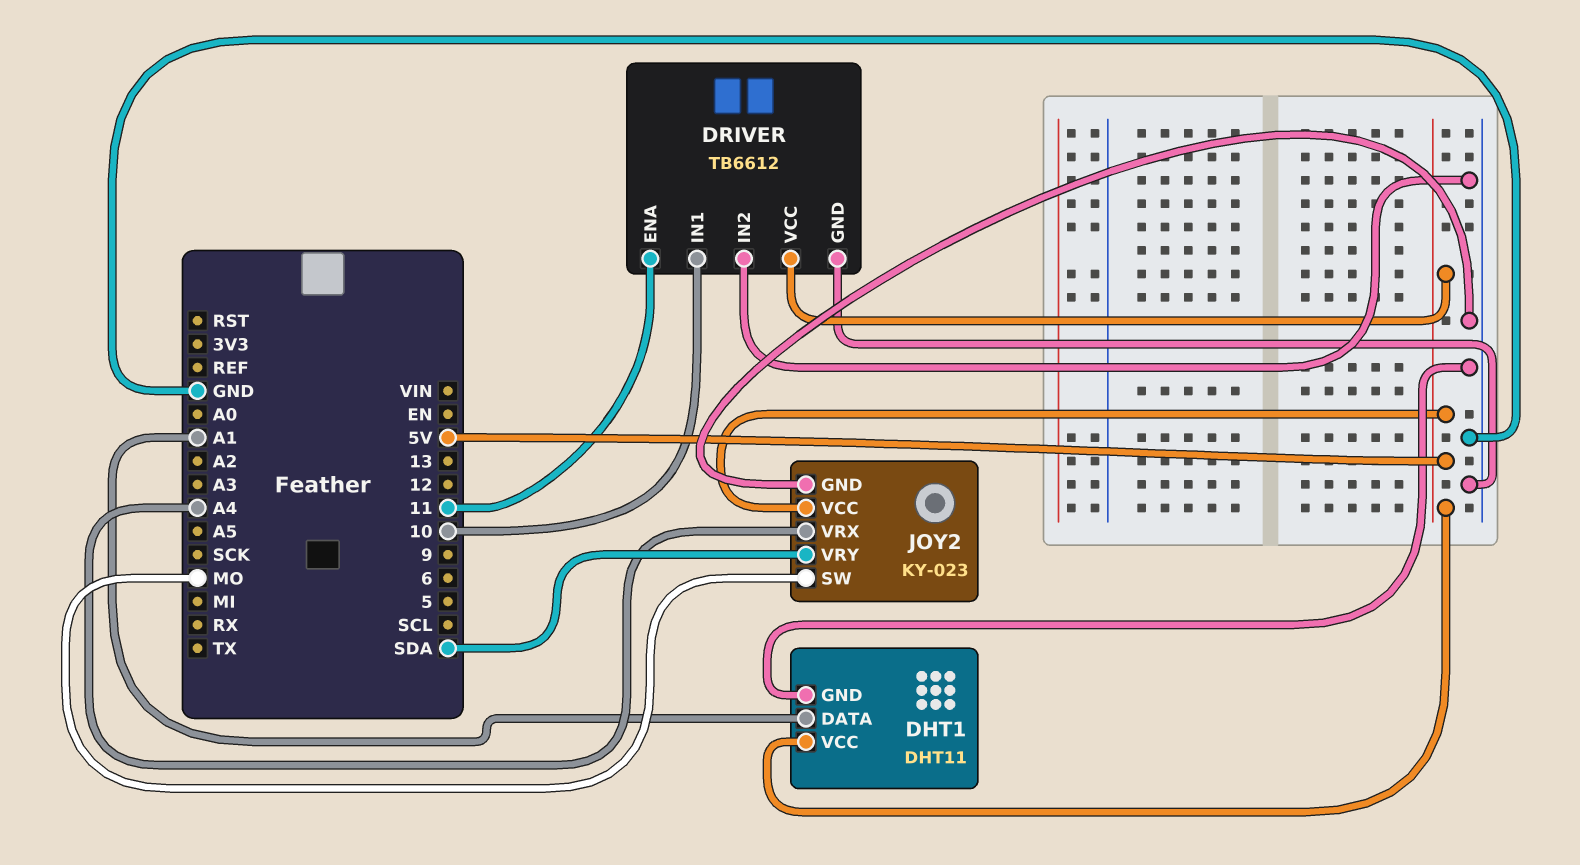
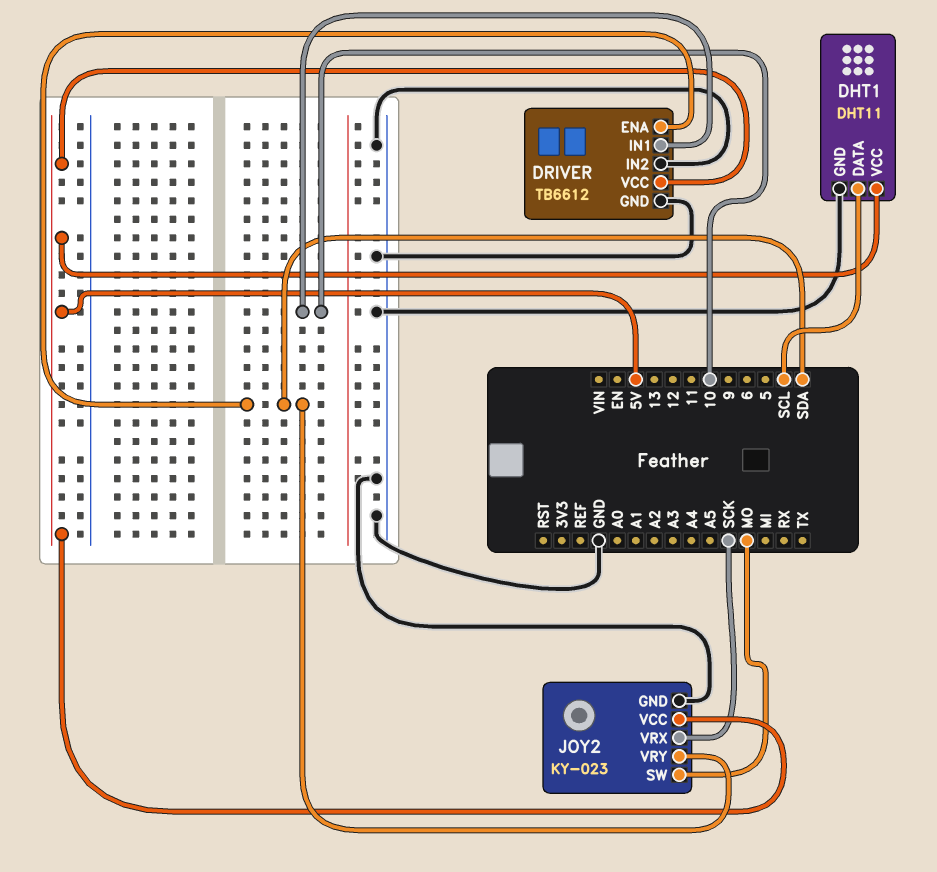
DHT1 pin DATA: A1 -> SCL
DRIVER pin ENA: 11 -> SDA
JOY2 pin VRX: A4 -> SCK

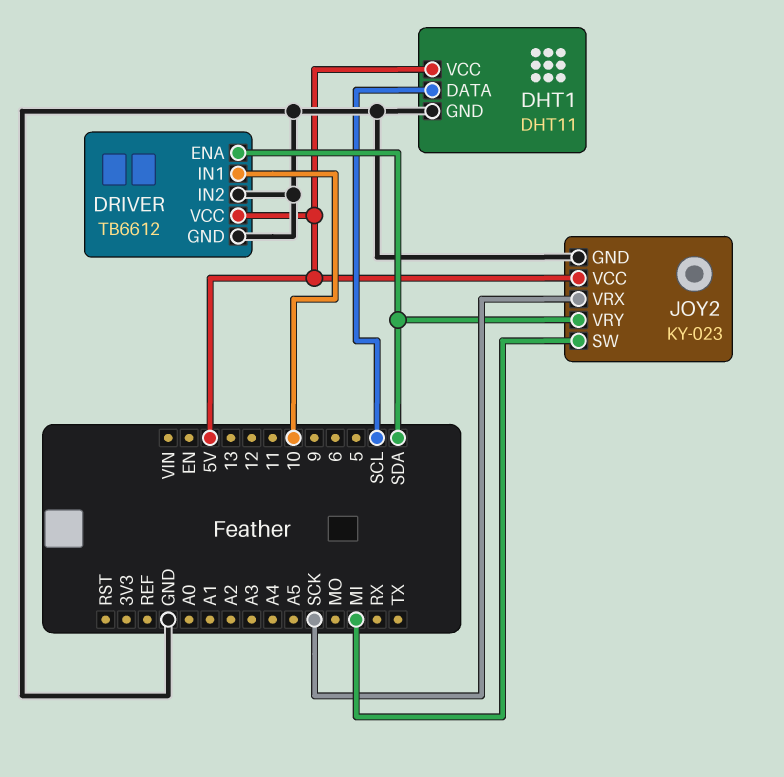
JOY2 pin SW: MO -> MI

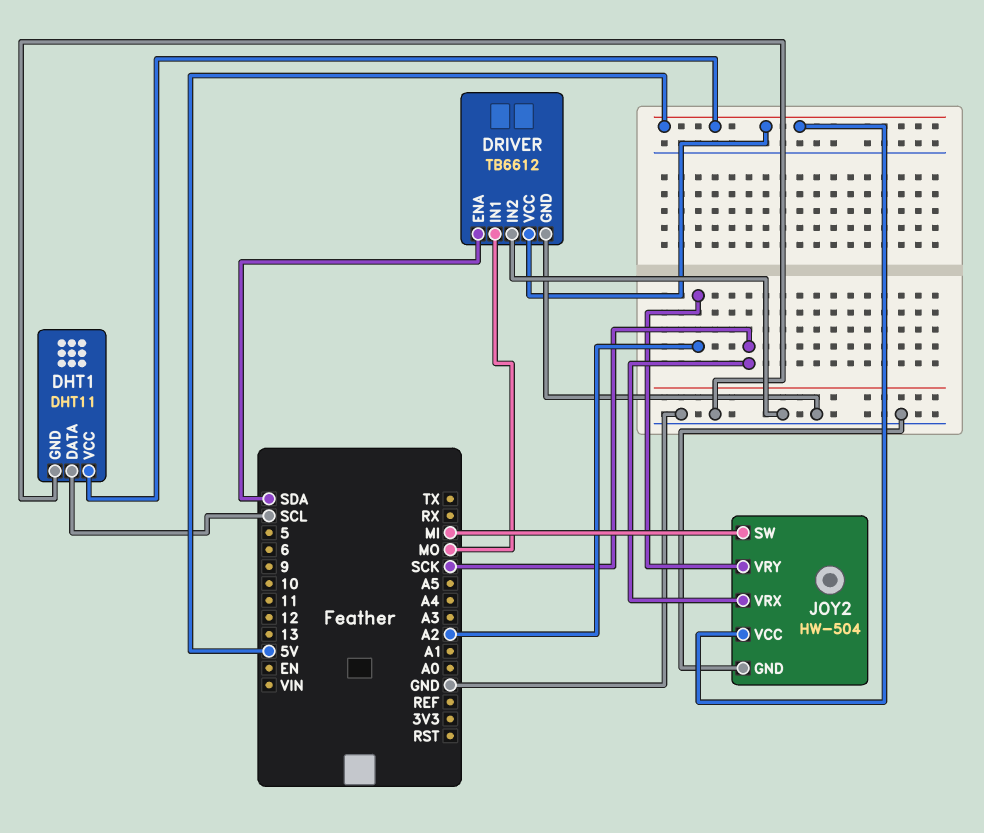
DRIVER pin IN1: 10 -> MO
JOY2: KY-023 -> HW-504
JOY2 pin VRY: SDA -> A2

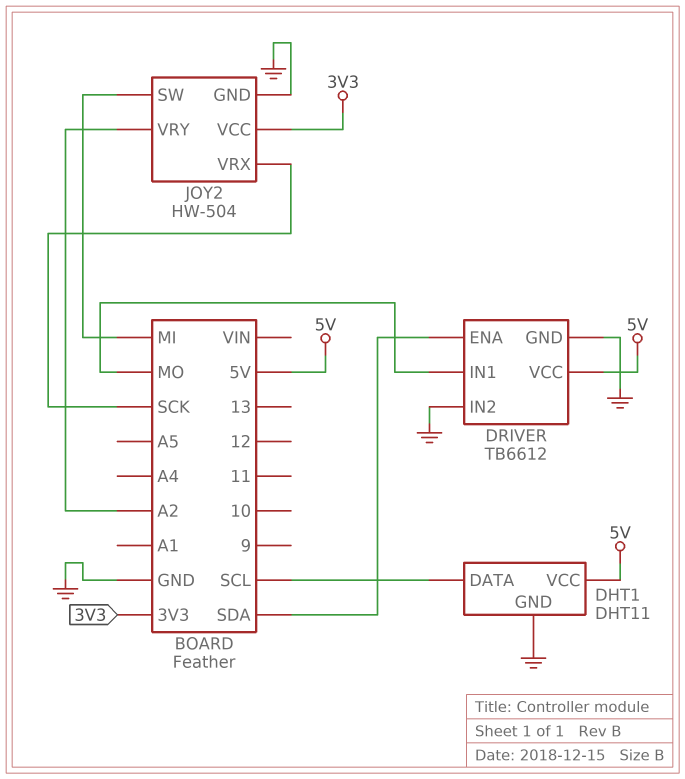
JOY2 pin VCC: 5V -> 3V3

